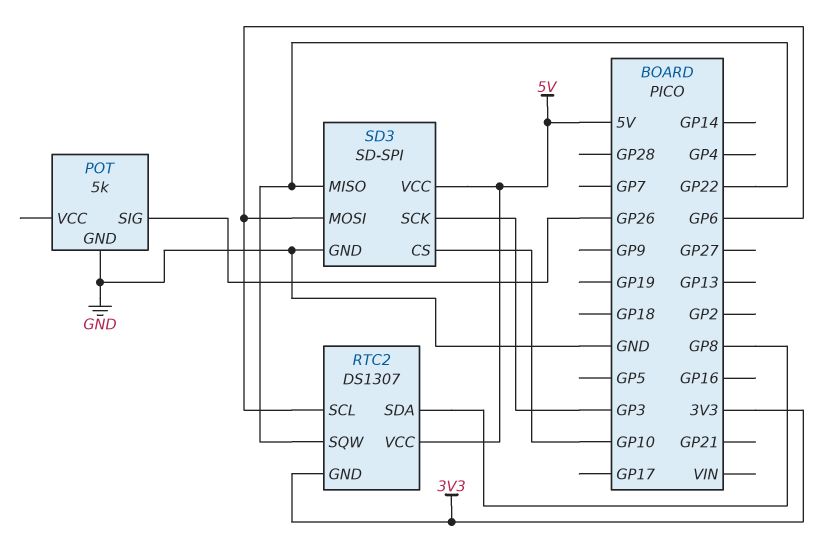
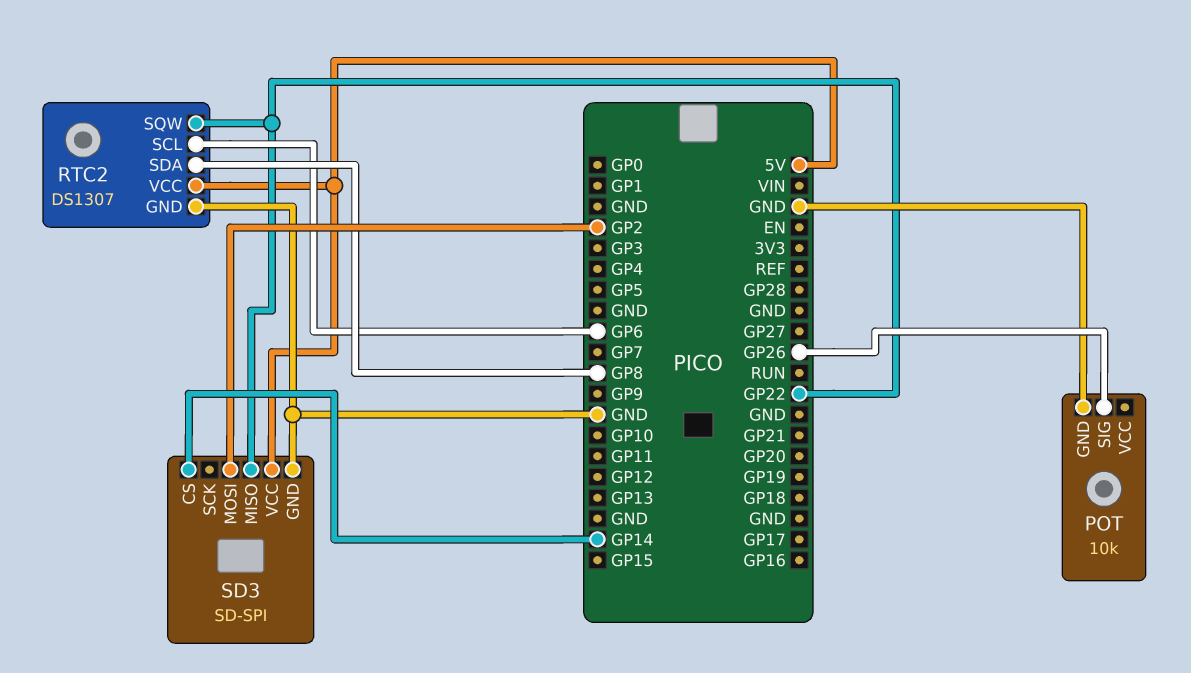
POT: 5k -> 10k
RTC2 pin GND: 3V3 -> GND
SD3 pin CS: GP10 -> GP14
SD3 pin MOSI: GP6 -> GP2
SD3 pin SCK: GP3 -> none

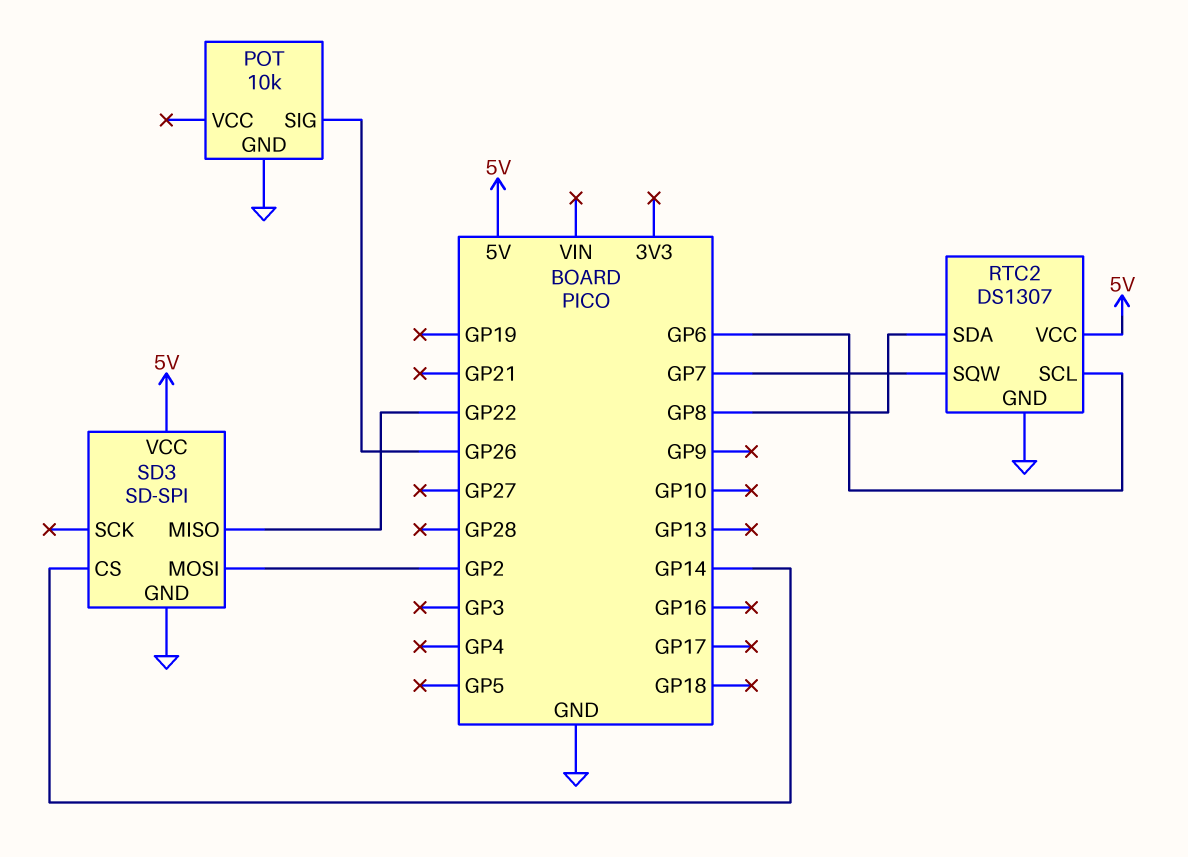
RTC2 pin SQW: GP22 -> GP7

